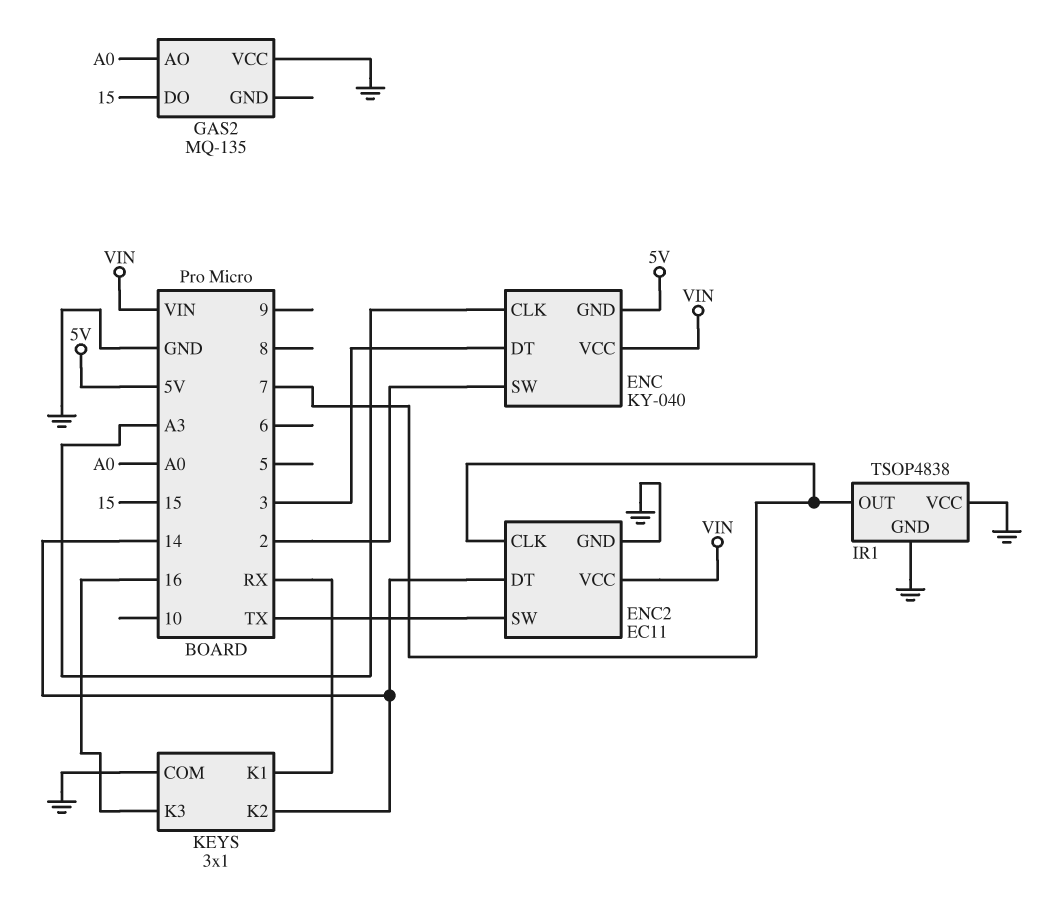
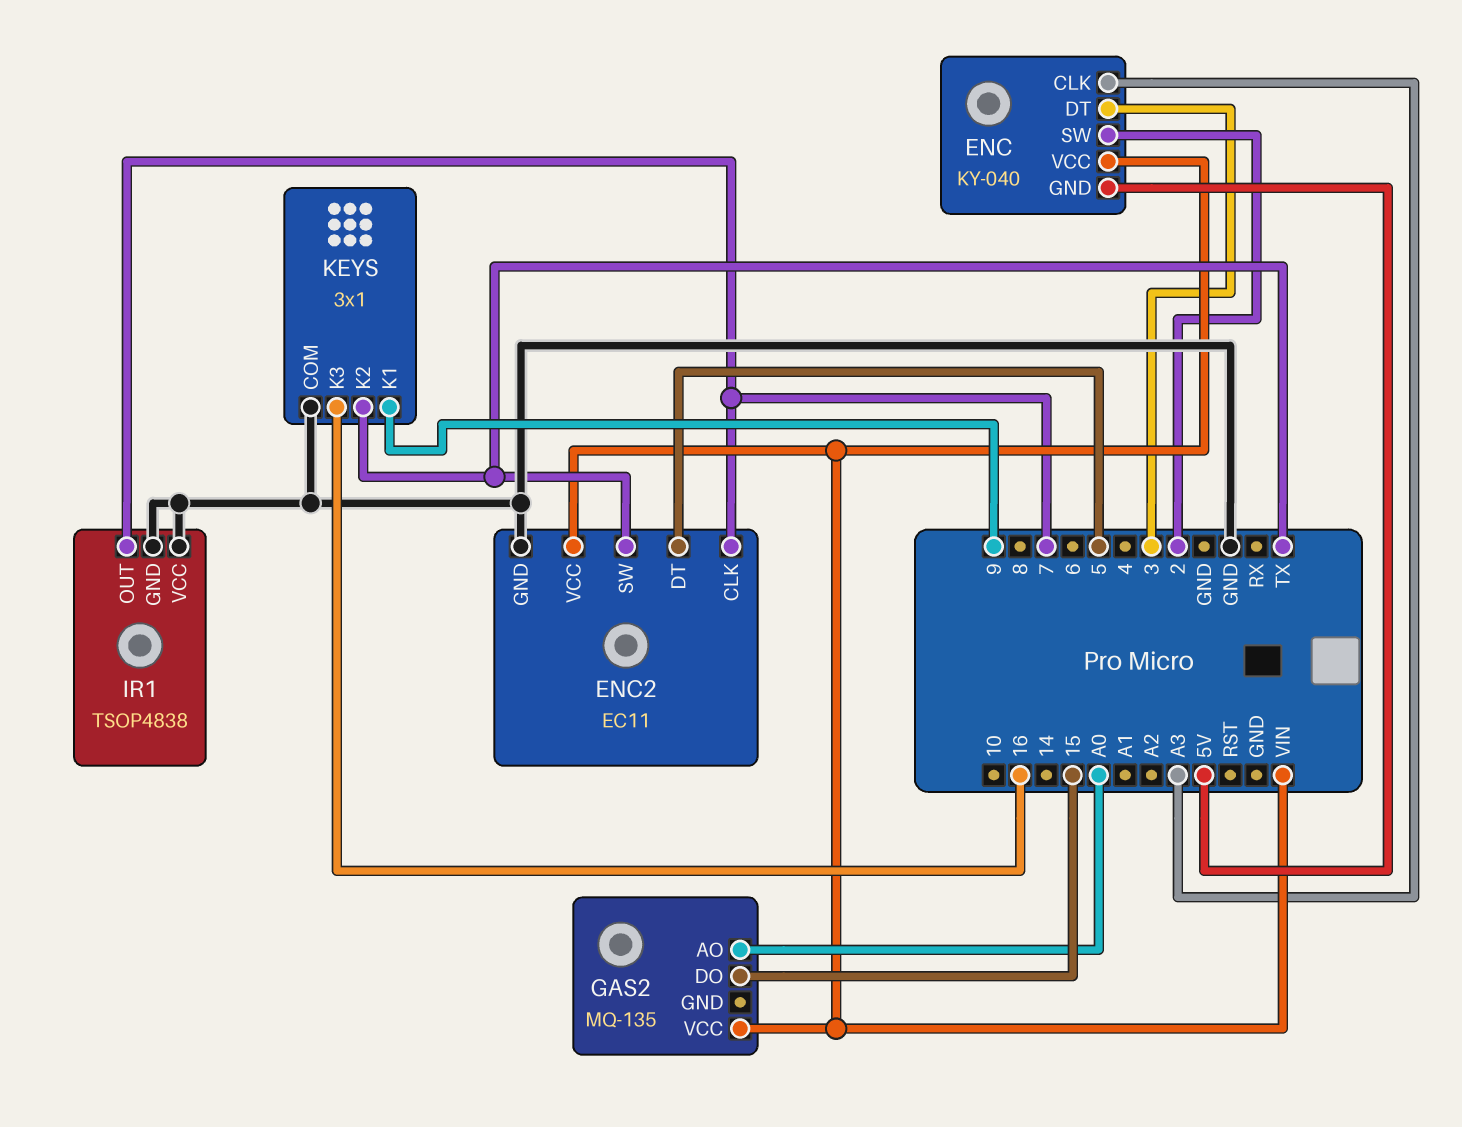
ENC2 pin DT: 14 -> 5
GAS2 pin VCC: GND -> VIN
KEYS pin K1: RX -> 9
KEYS pin K2: 14 -> TX

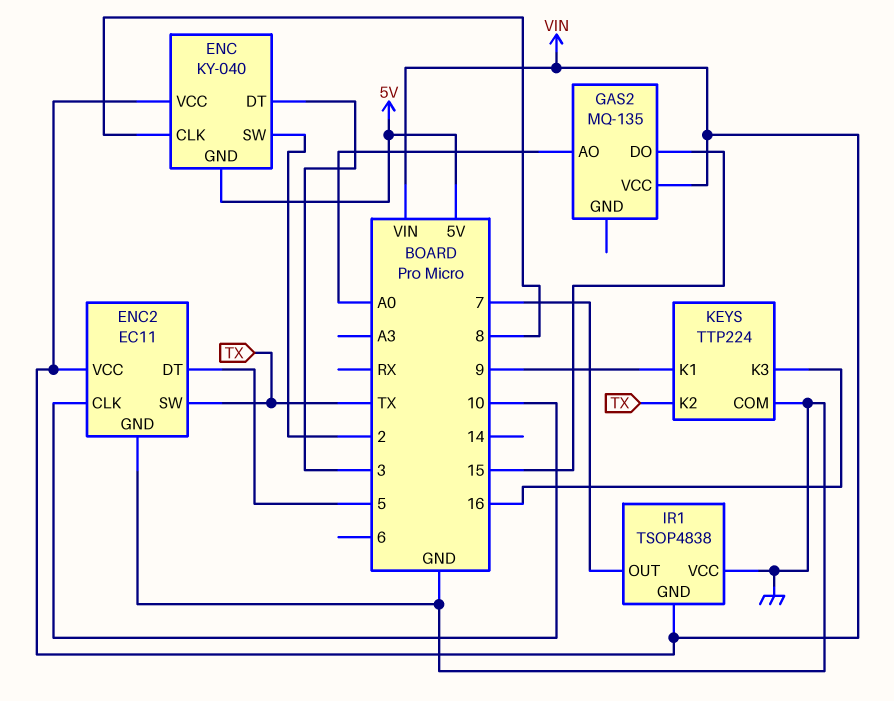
ENC pin CLK: A3 -> 8
ENC2 pin CLK: 7 -> 10
IR1 pin GND: GND -> VIN
KEYS: 3x1 -> TTP224

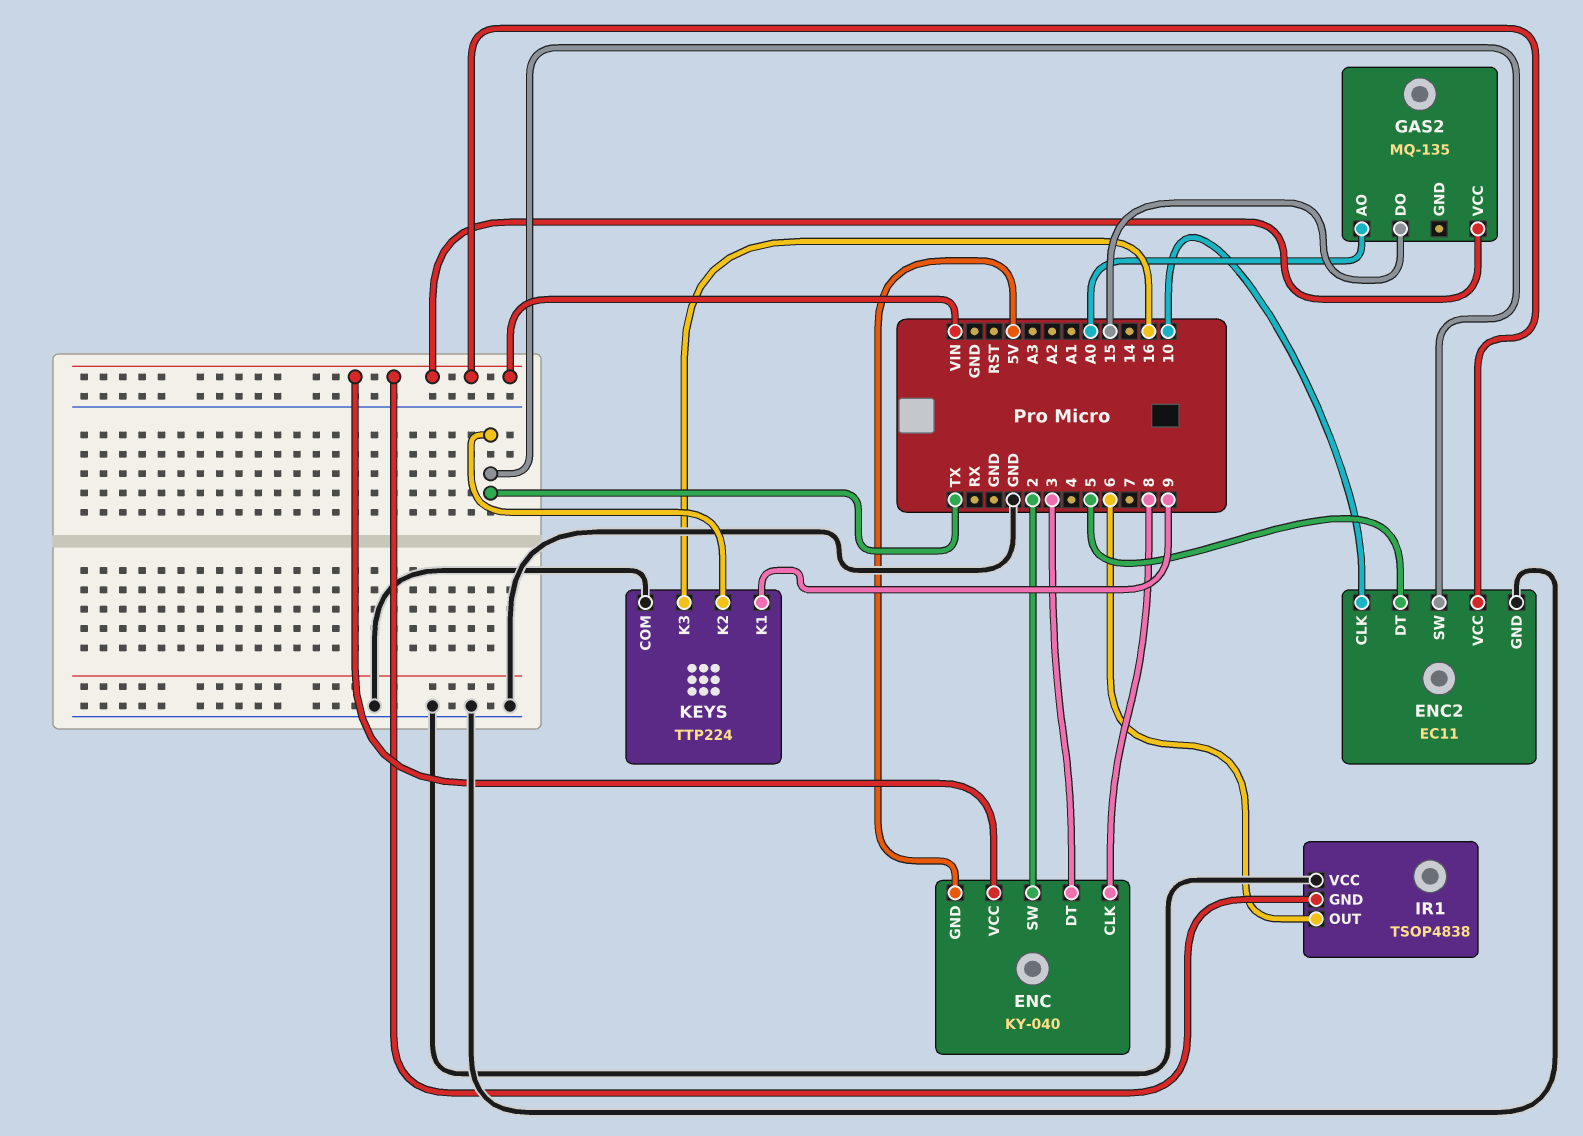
IR1 pin OUT: 7 -> 6

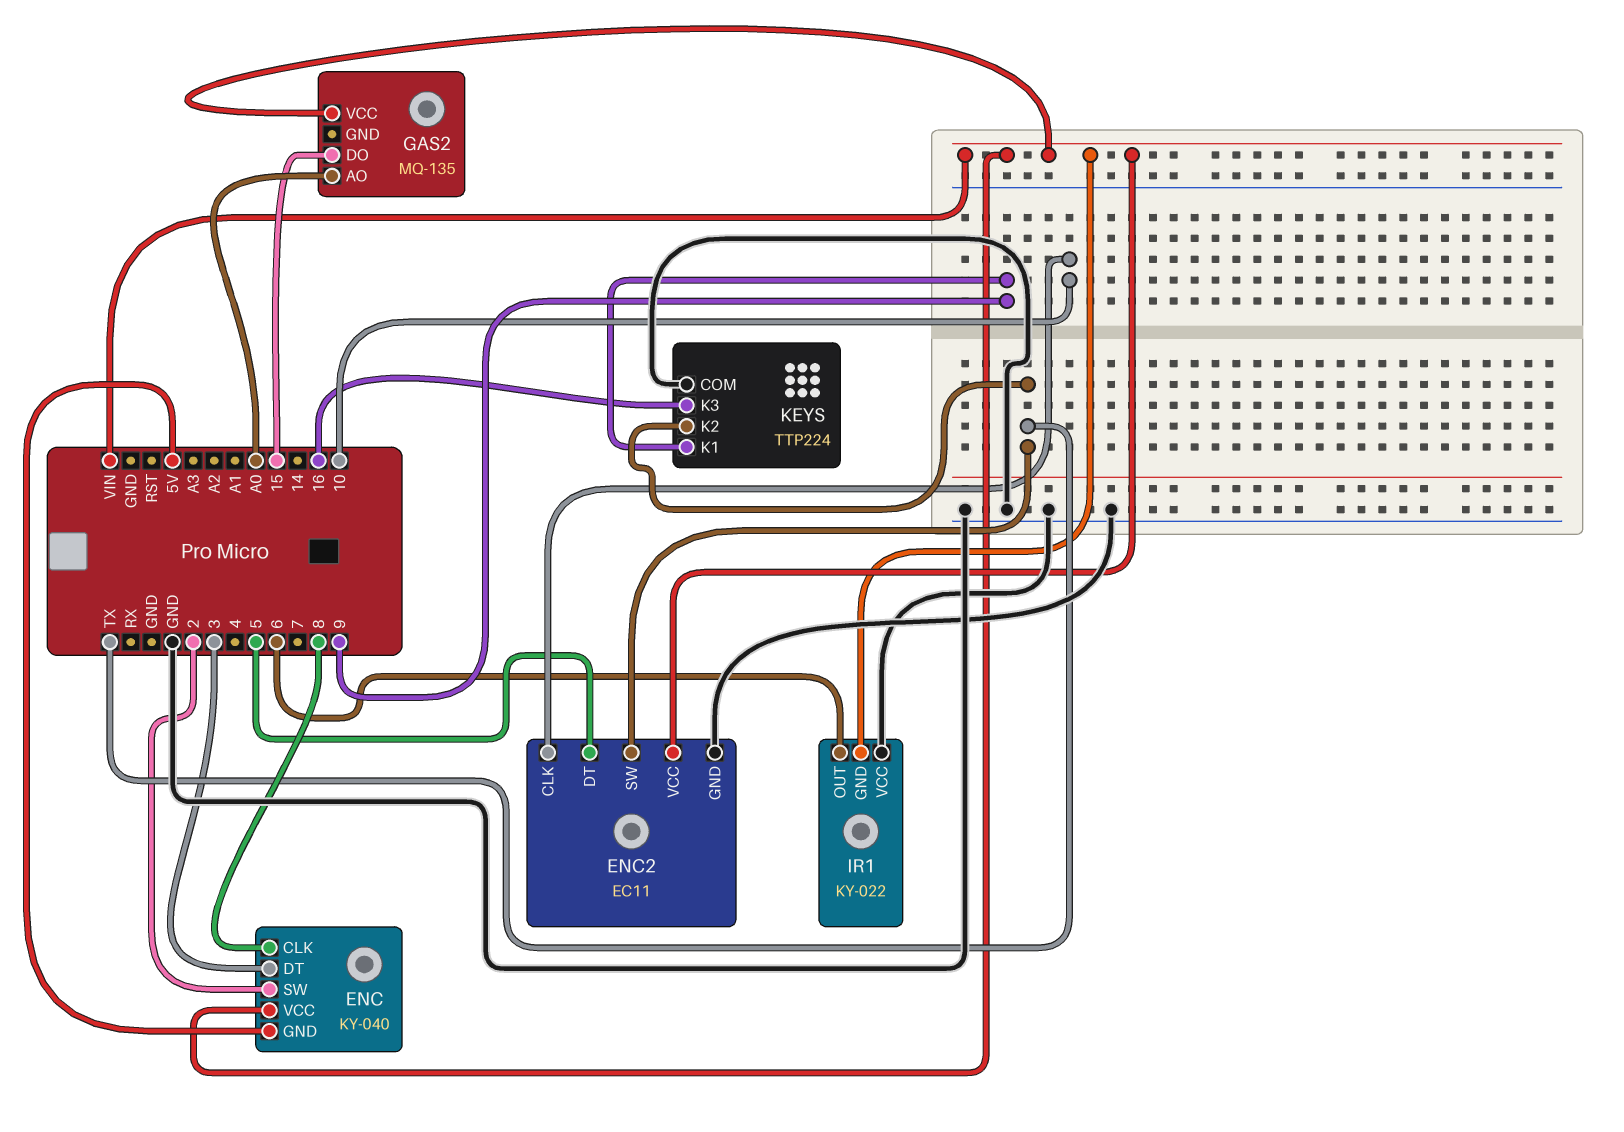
IR1: TSOP4838 -> KY-022

